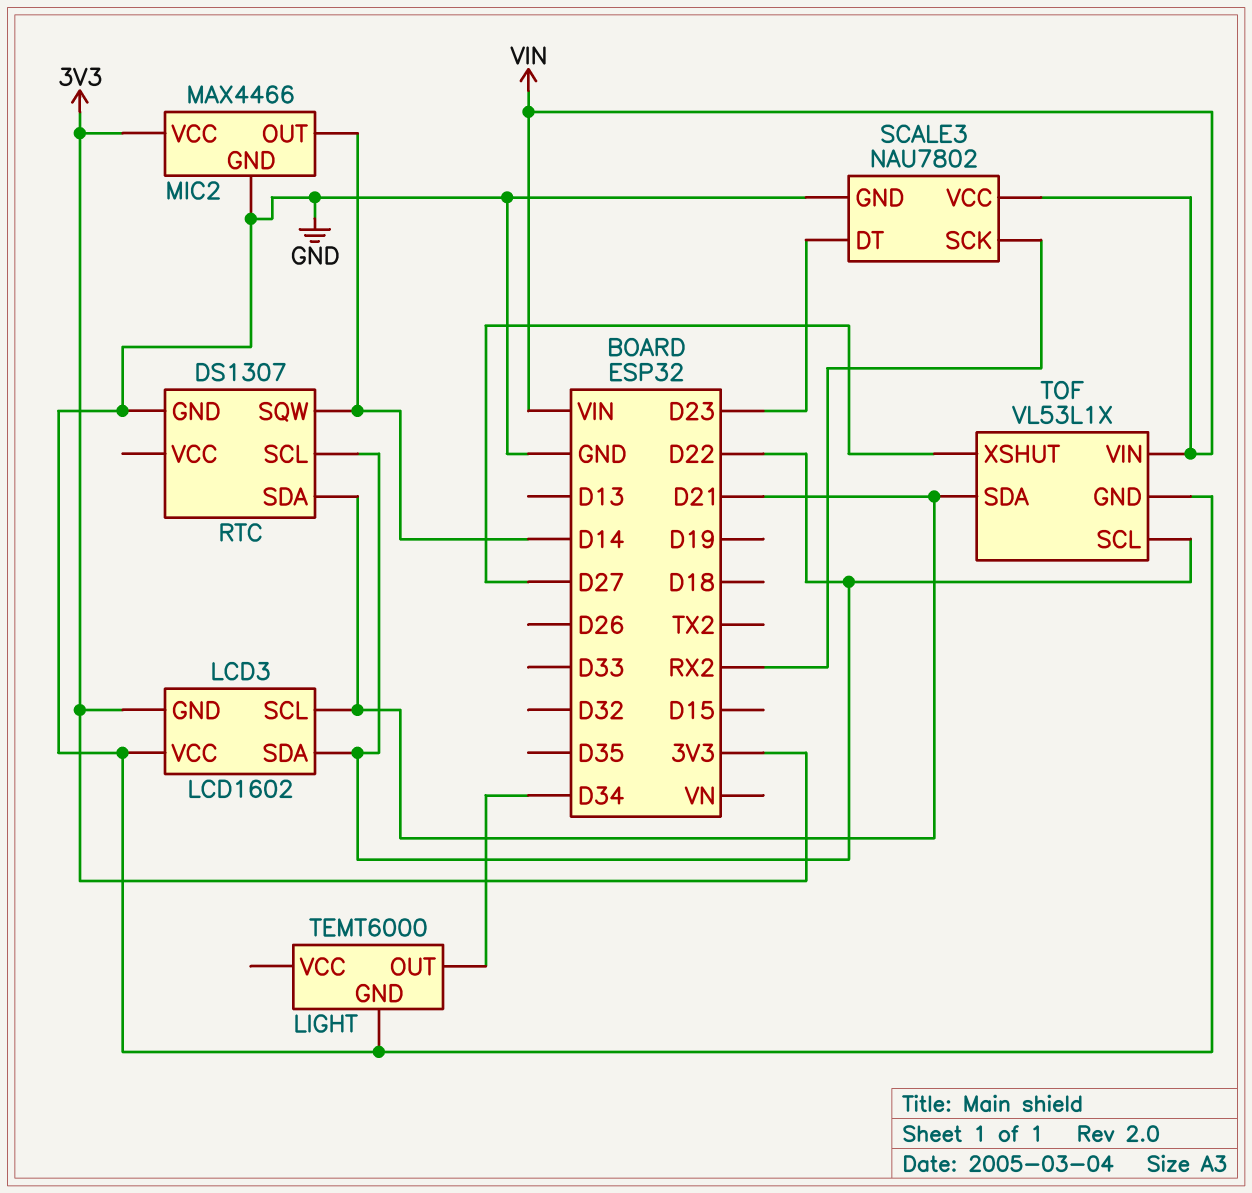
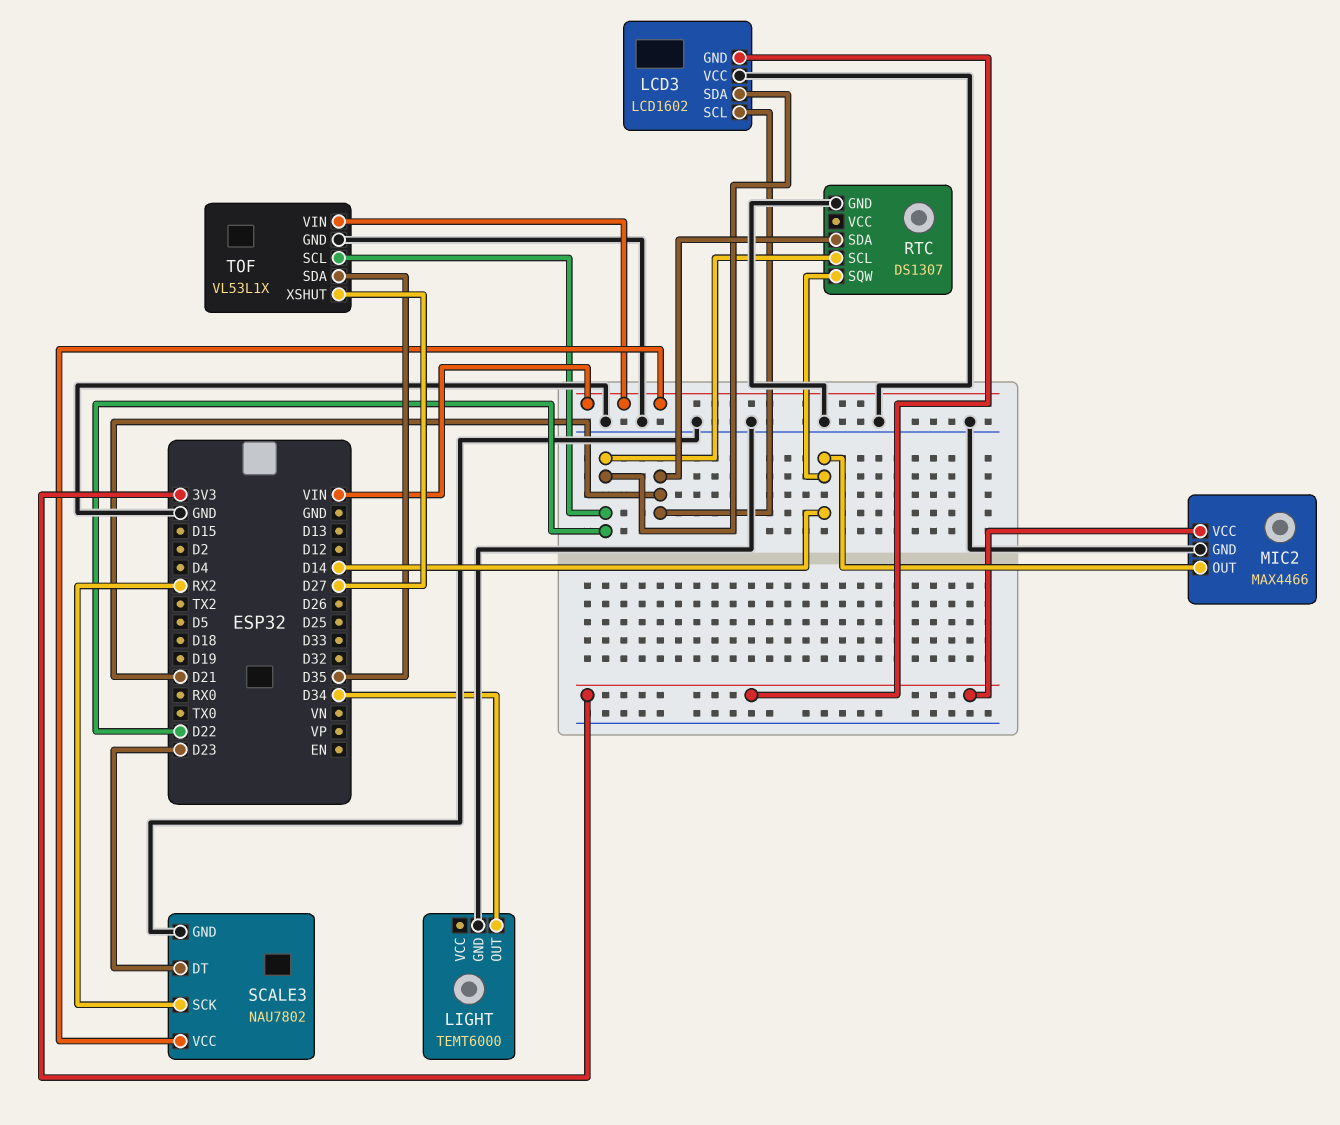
TOF pin SDA: D21 -> D35

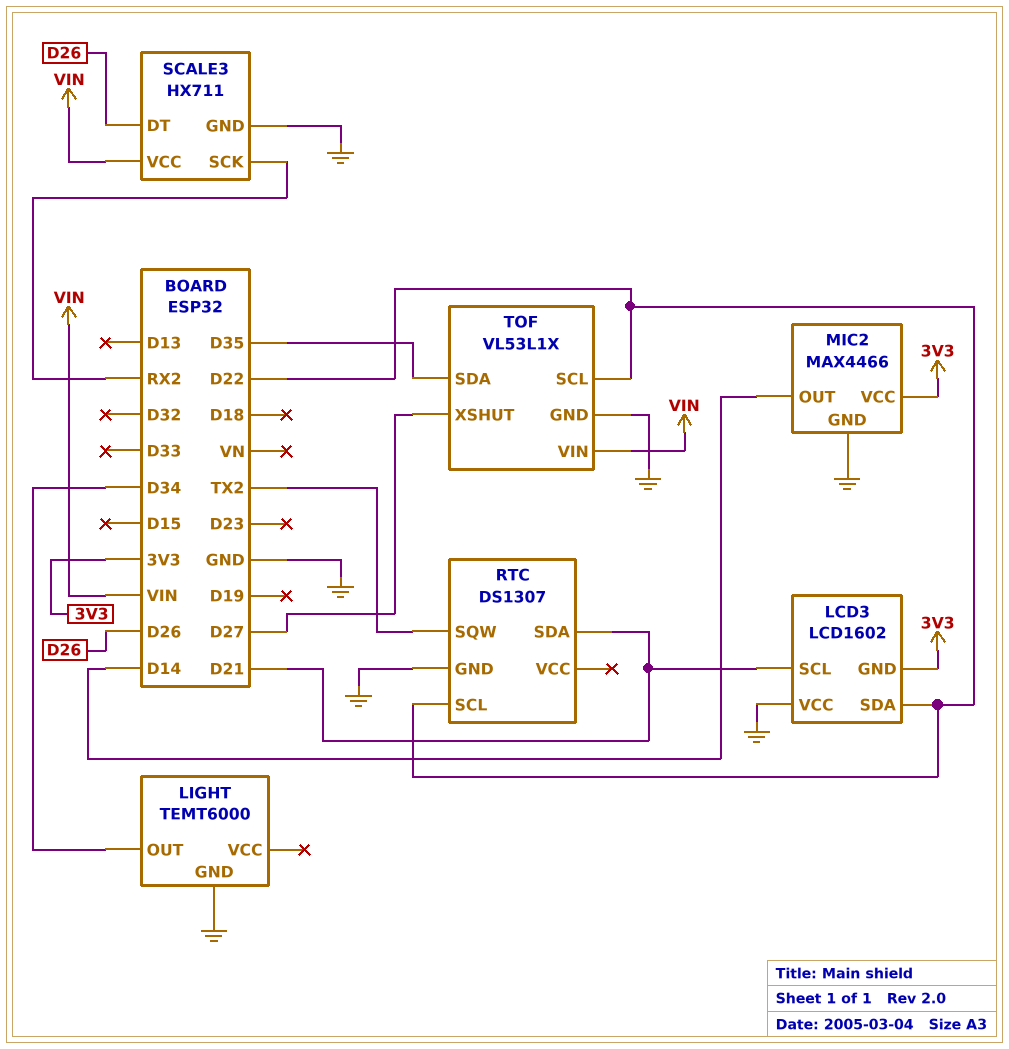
RTC pin SQW: D14 -> TX2
SCALE3: NAU7802 -> HX711
SCALE3 pin DT: D23 -> D26

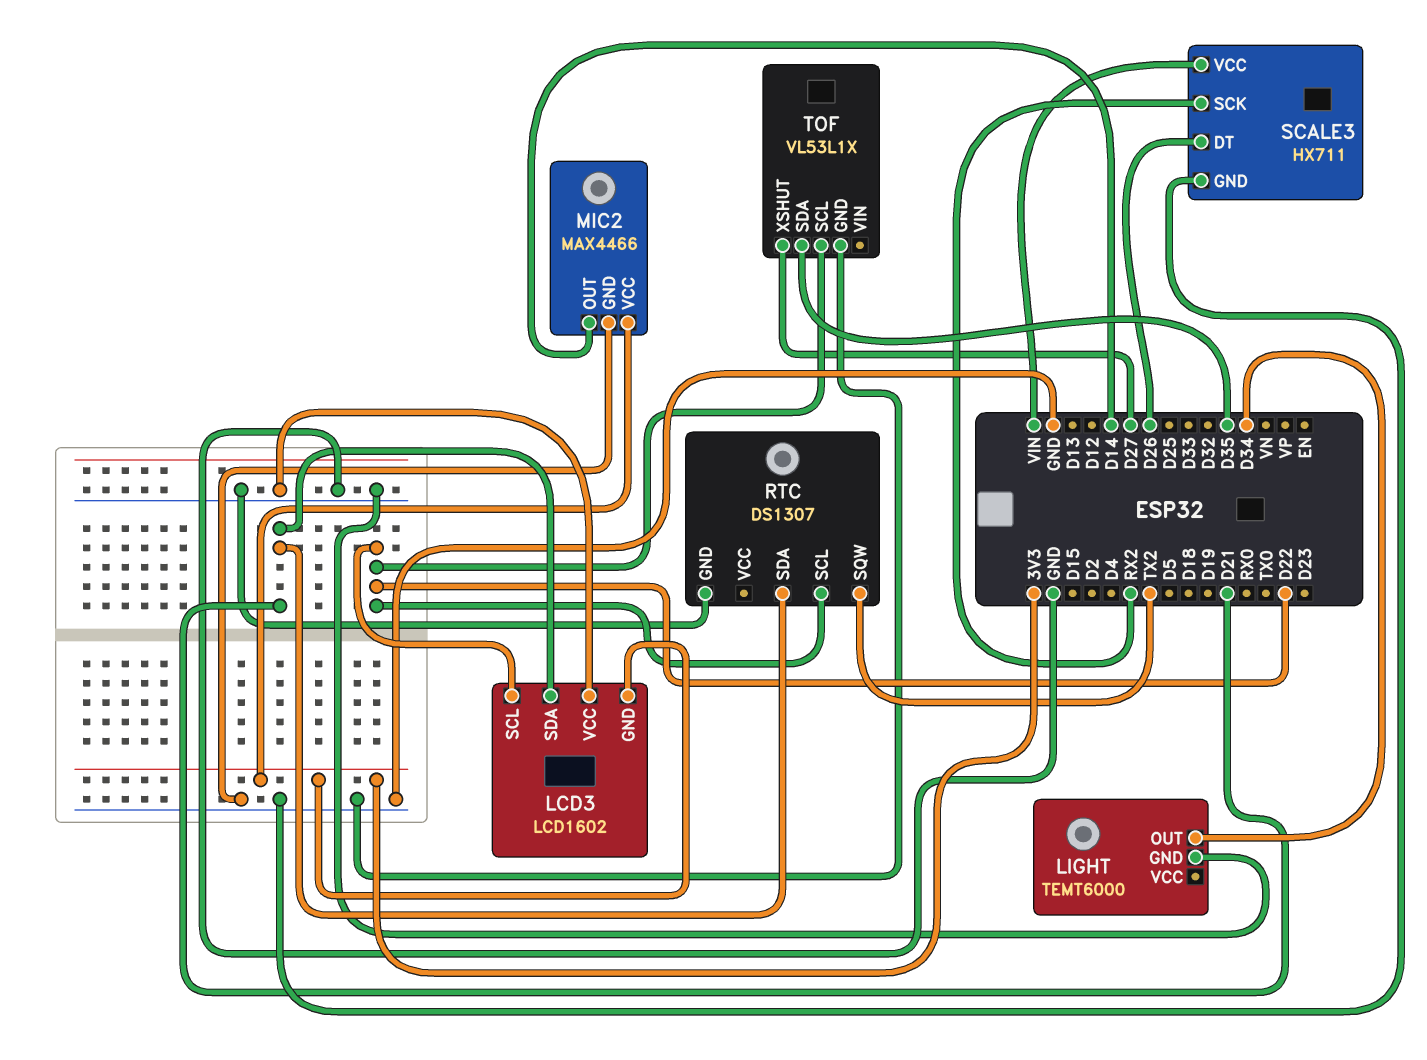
LCD3 pin SCL: D21 -> D22
LCD3 pin SDA: D22 -> D21
TOF pin VIN: VIN -> none

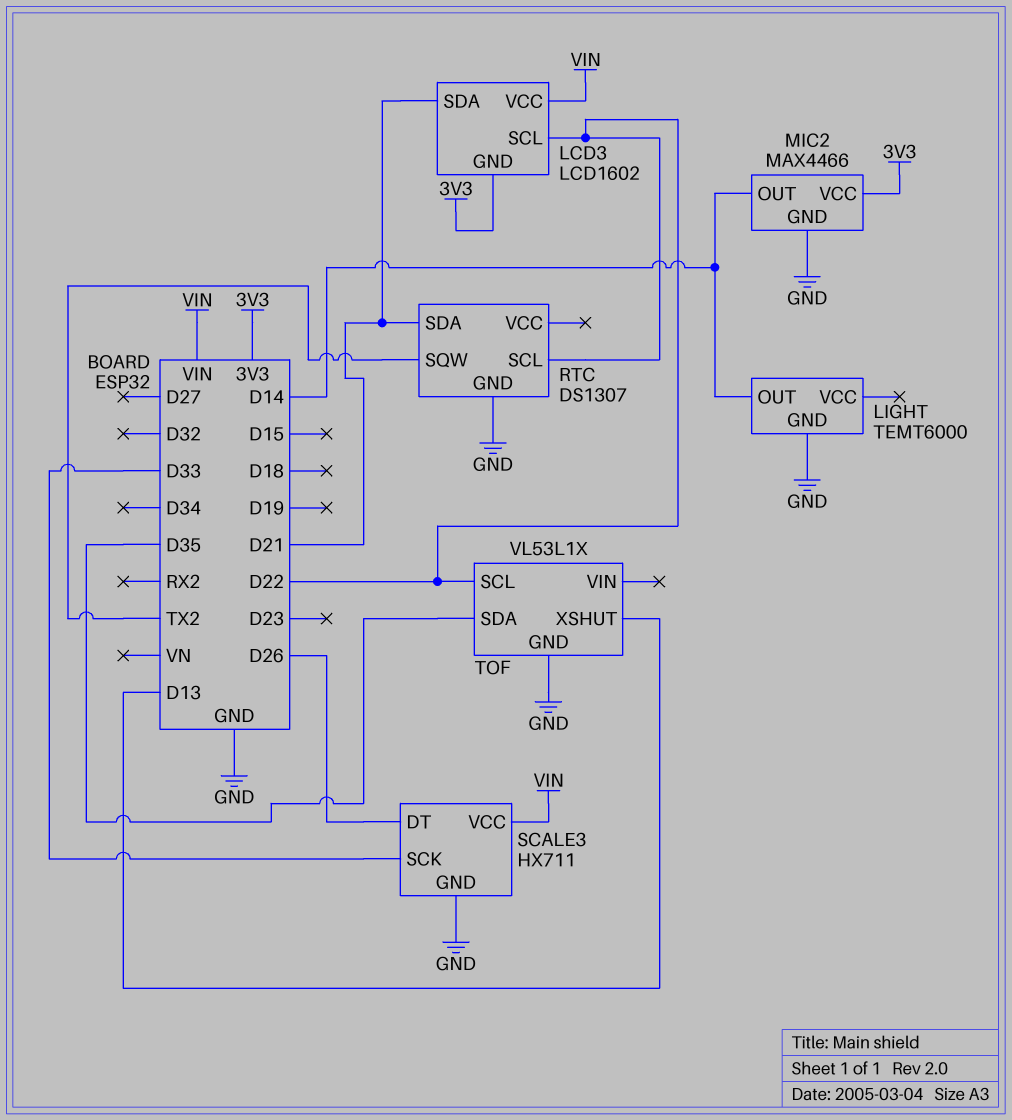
LCD3 pin VCC: GND -> VIN
LIGHT pin OUT: D34 -> D14
SCALE3 pin SCK: RX2 -> D33
TOF pin XSHUT: D27 -> D13

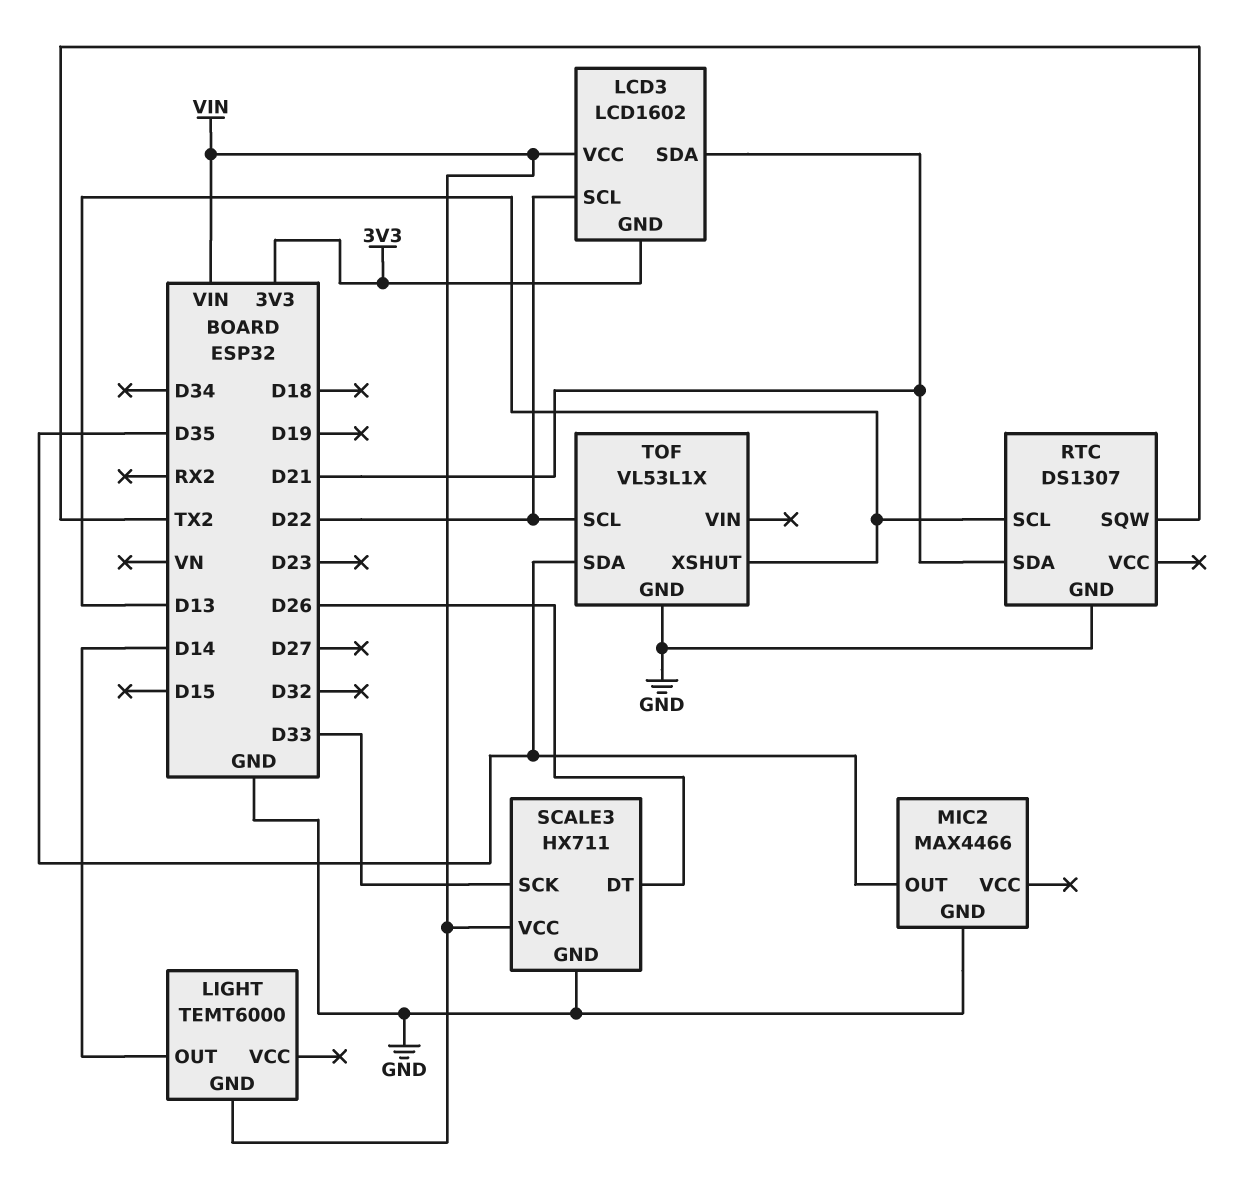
LIGHT pin GND: GND -> VIN
MIC2 pin OUT: D14 -> D35
MIC2 pin VCC: 3V3 -> none
RTC pin SCL: D22 -> D13

